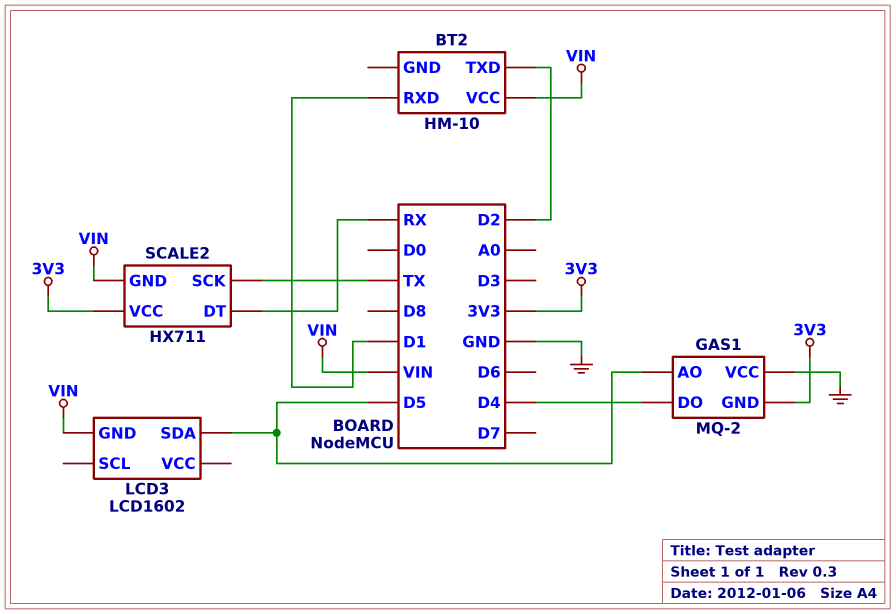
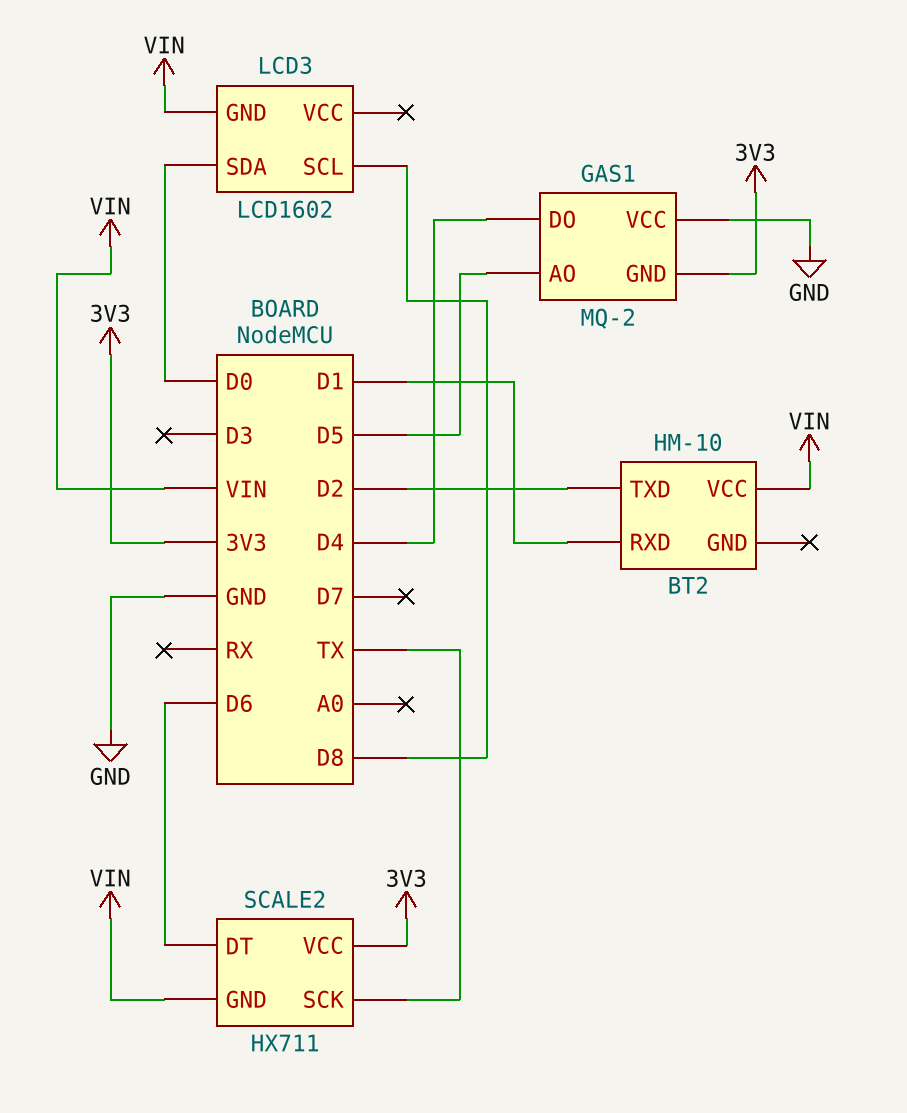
LCD3 pin SCL: none -> D8
LCD3 pin SDA: D5 -> D0
SCALE2 pin DT: RX -> D6

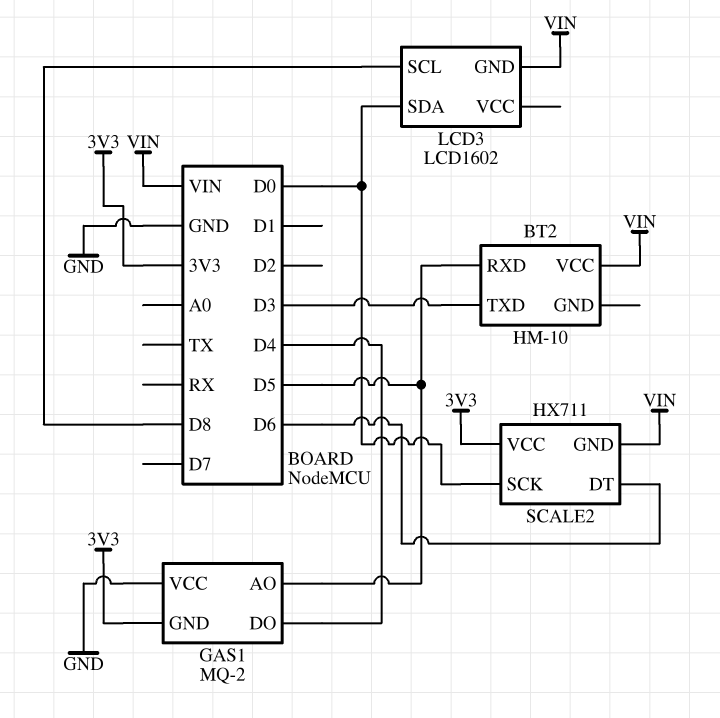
BT2 pin RXD: D1 -> D5
BT2 pin TXD: D2 -> D3
SCALE2 pin SCK: TX -> D0

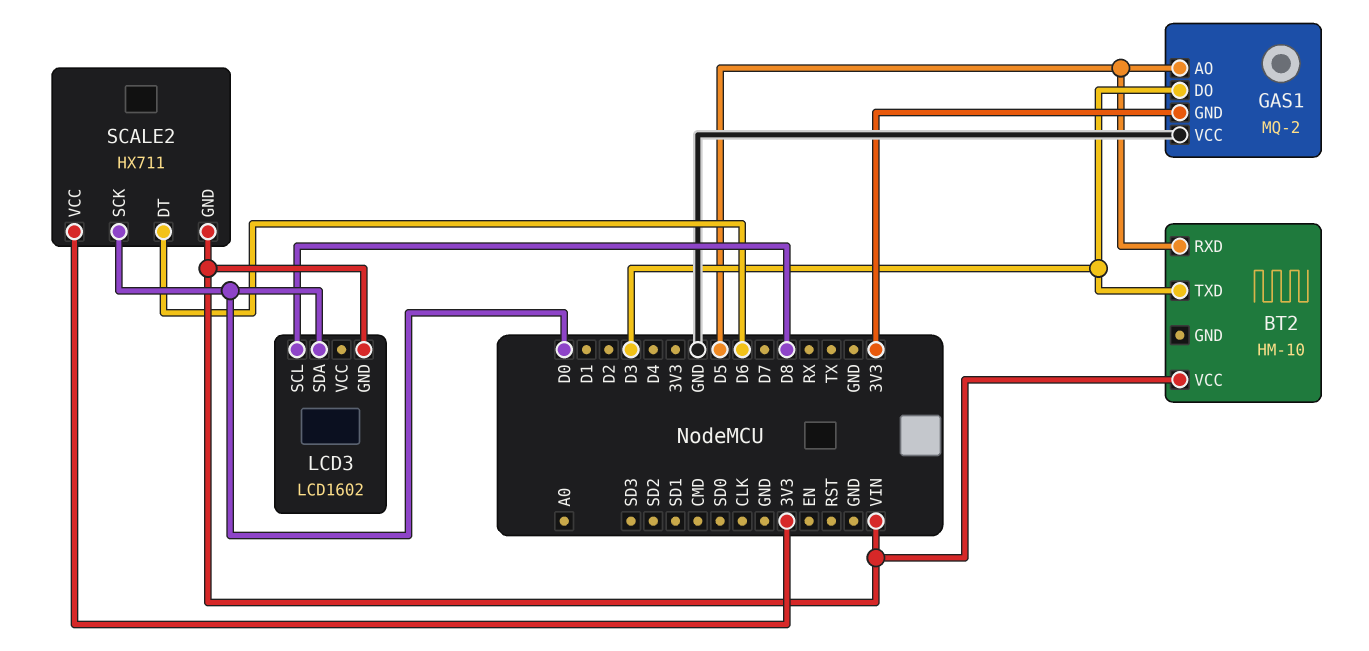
GAS1 pin DO: D4 -> D3

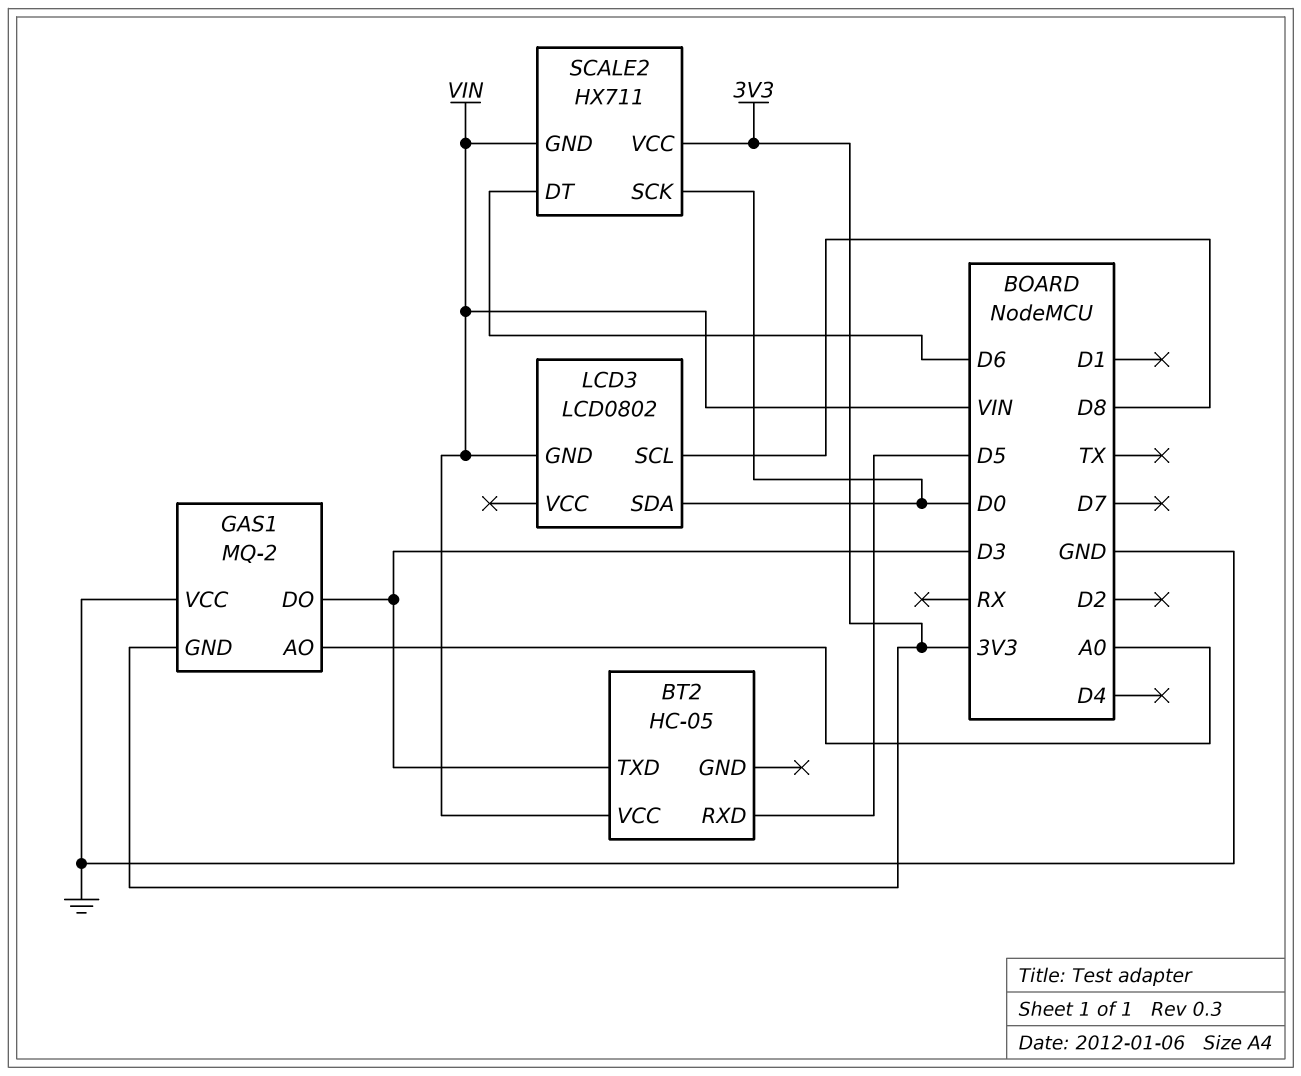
BT2: HM-10 -> HC-05
GAS1 pin AO: D5 -> A0
LCD3: LCD1602 -> LCD0802

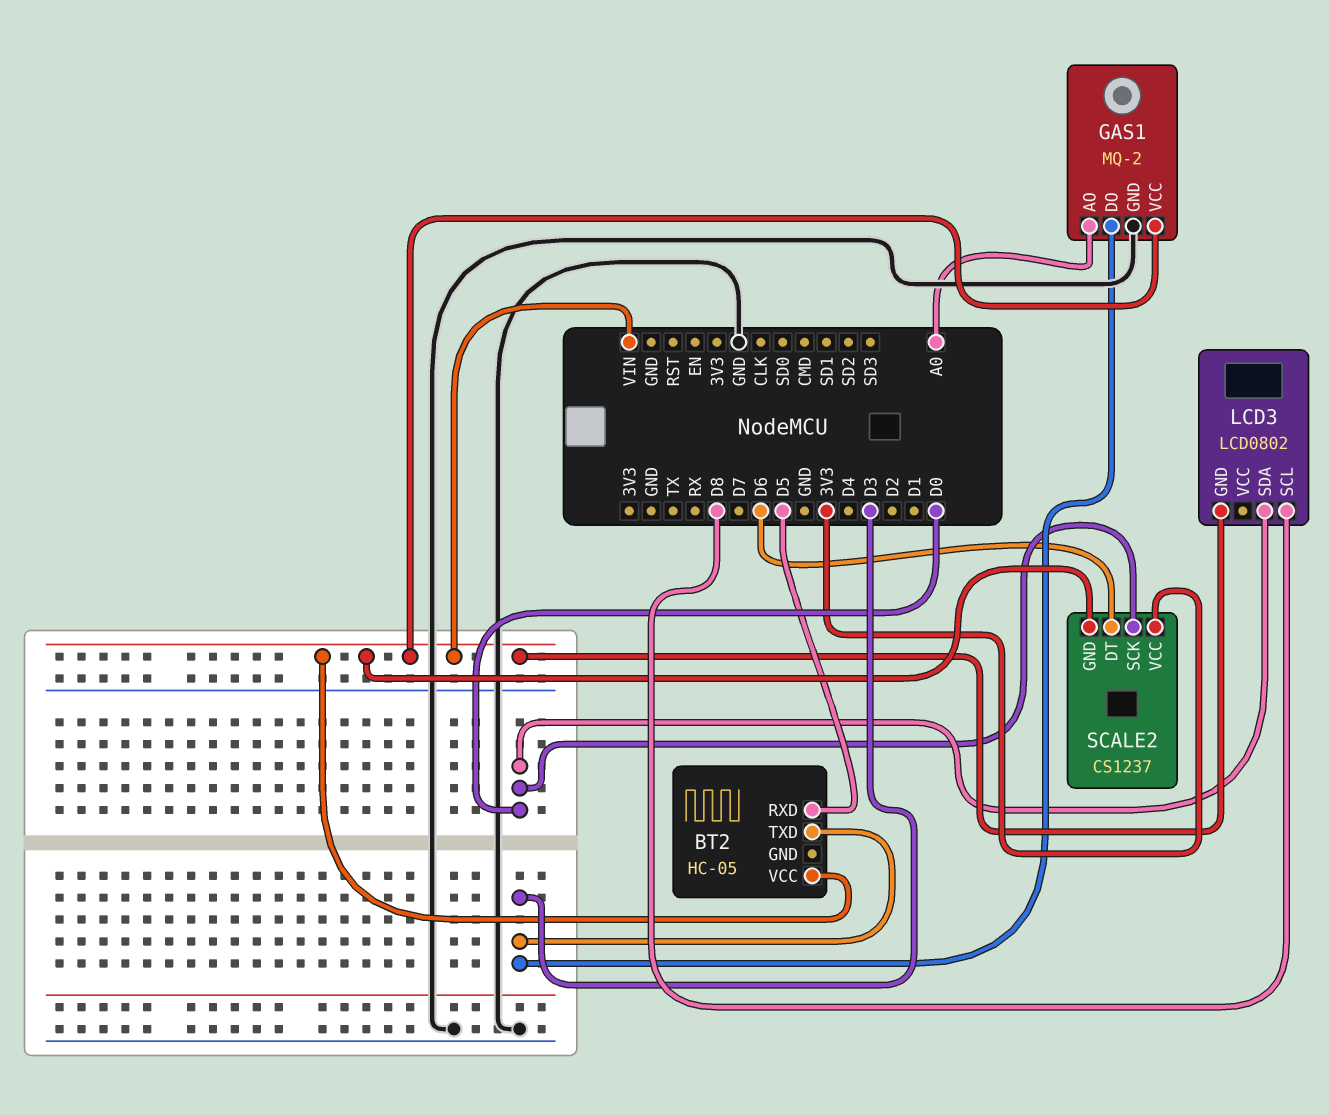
GAS1 pin GND: 3V3 -> GND
GAS1 pin VCC: GND -> VIN
SCALE2: HX711 -> CS1237

